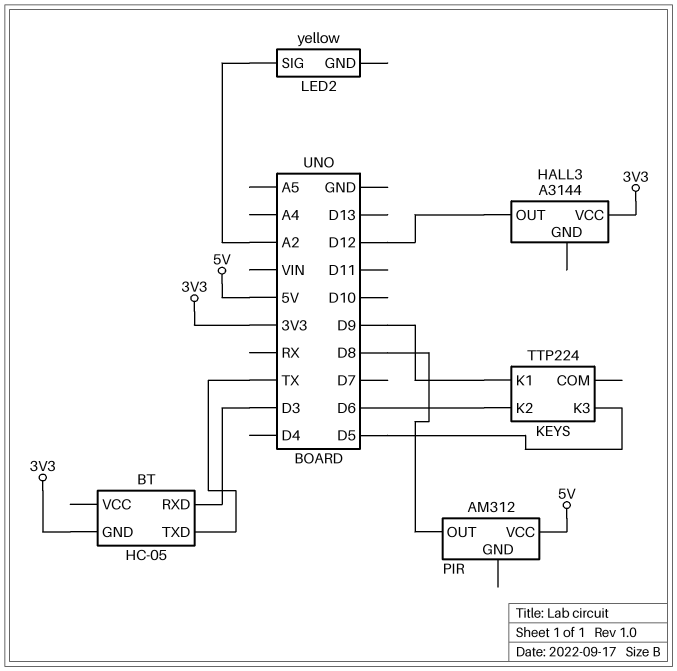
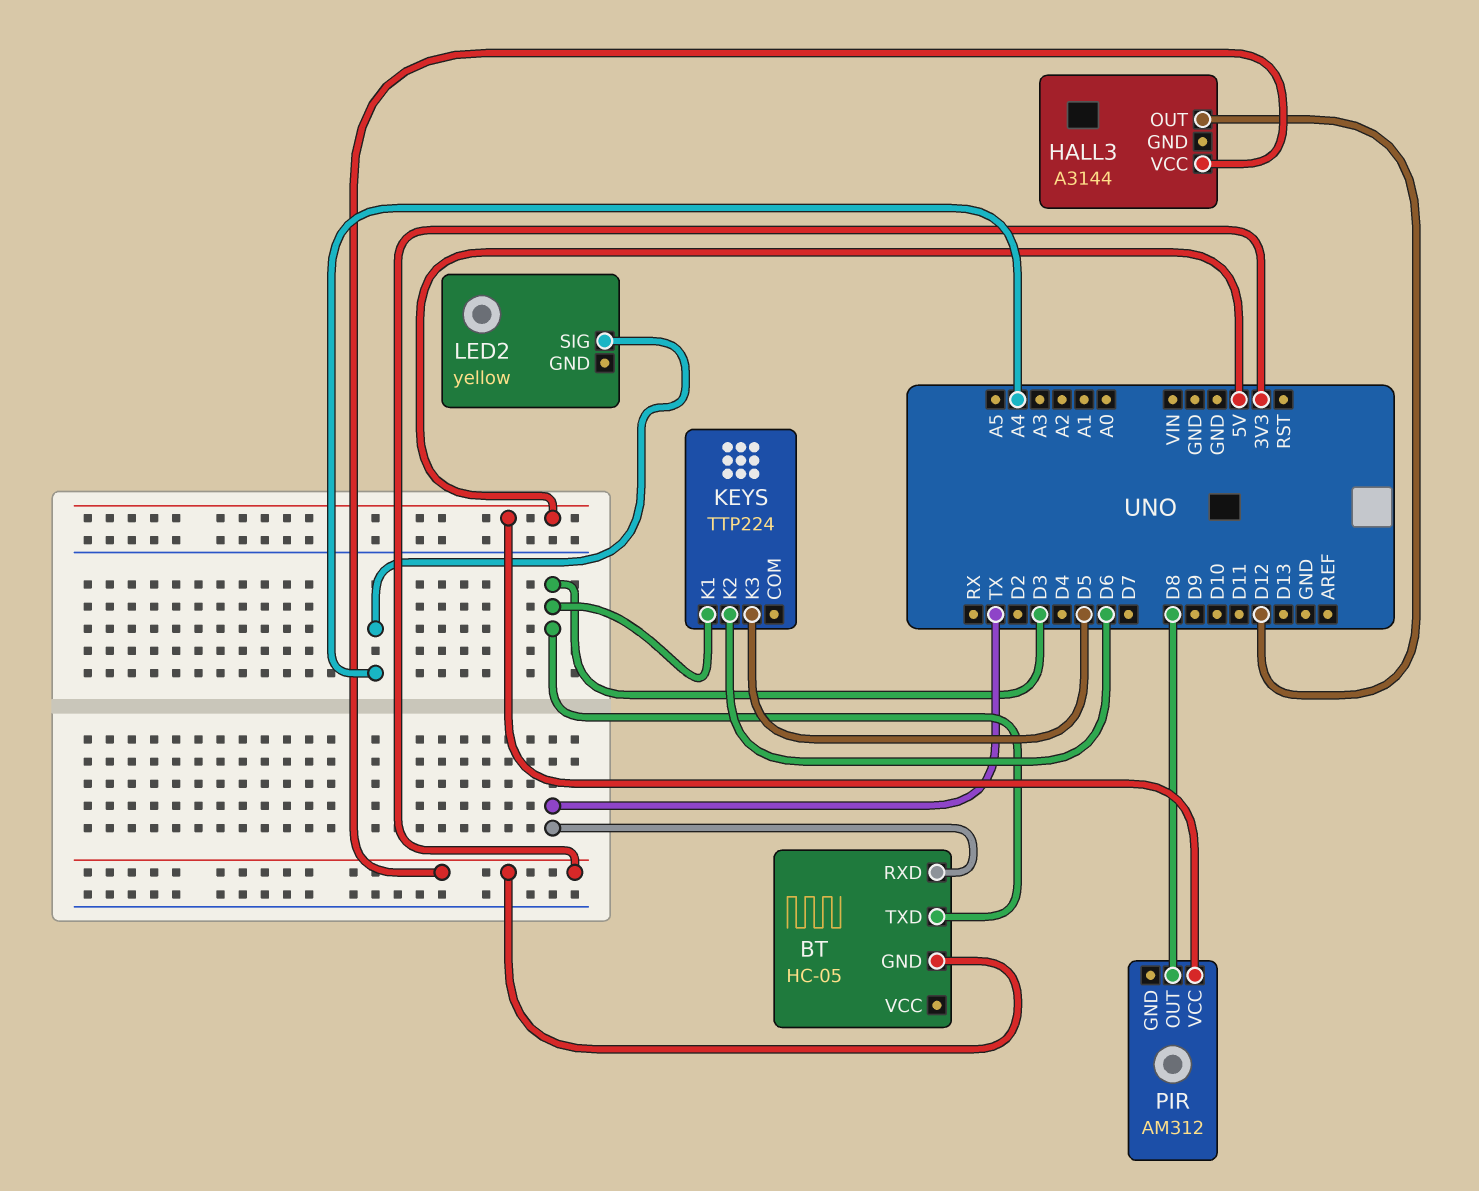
BT pin RXD: D3 -> TX
BT pin TXD: TX -> D3
KEYS pin K1: D9 -> D3
LED2 pin SIG: A2 -> A4

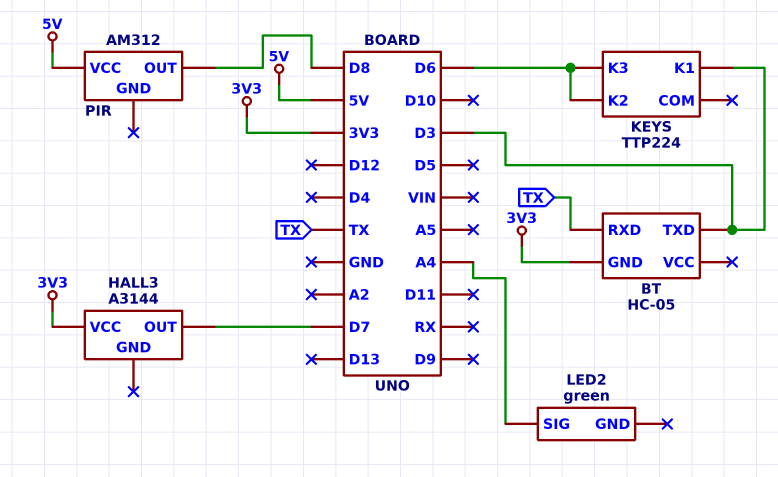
HALL3 pin OUT: D12 -> D7
KEYS pin K3: D5 -> D6
LED2: yellow -> green

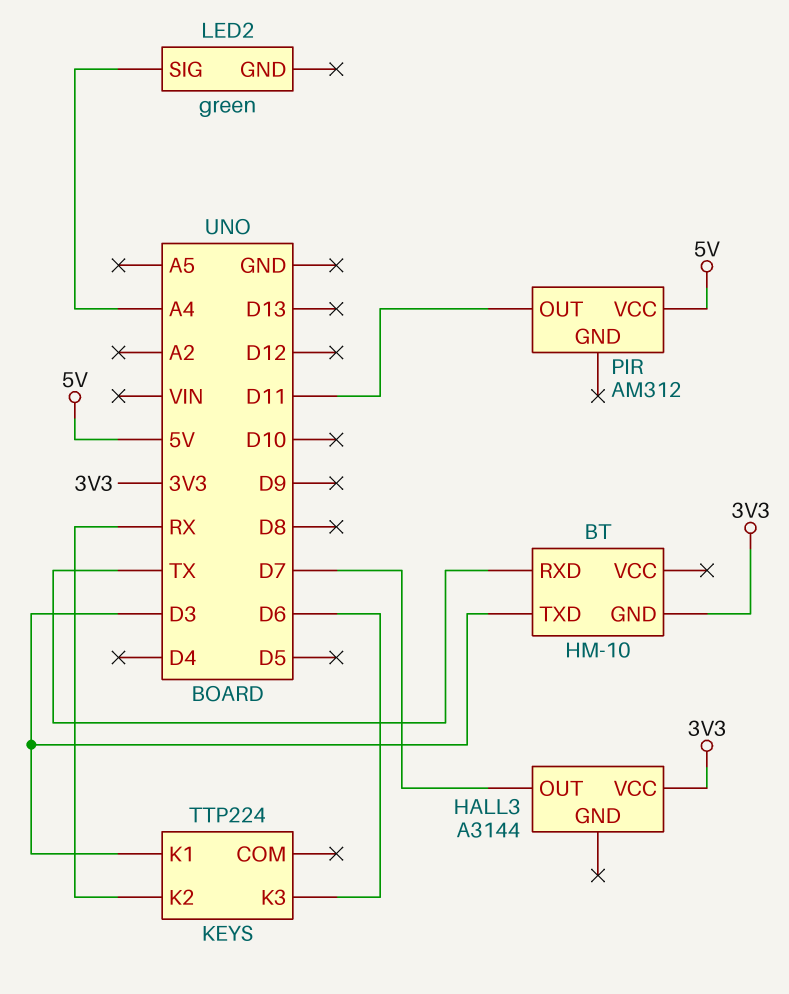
BT: HC-05 -> HM-10
KEYS pin K2: D6 -> RX
PIR pin OUT: D8 -> D11

